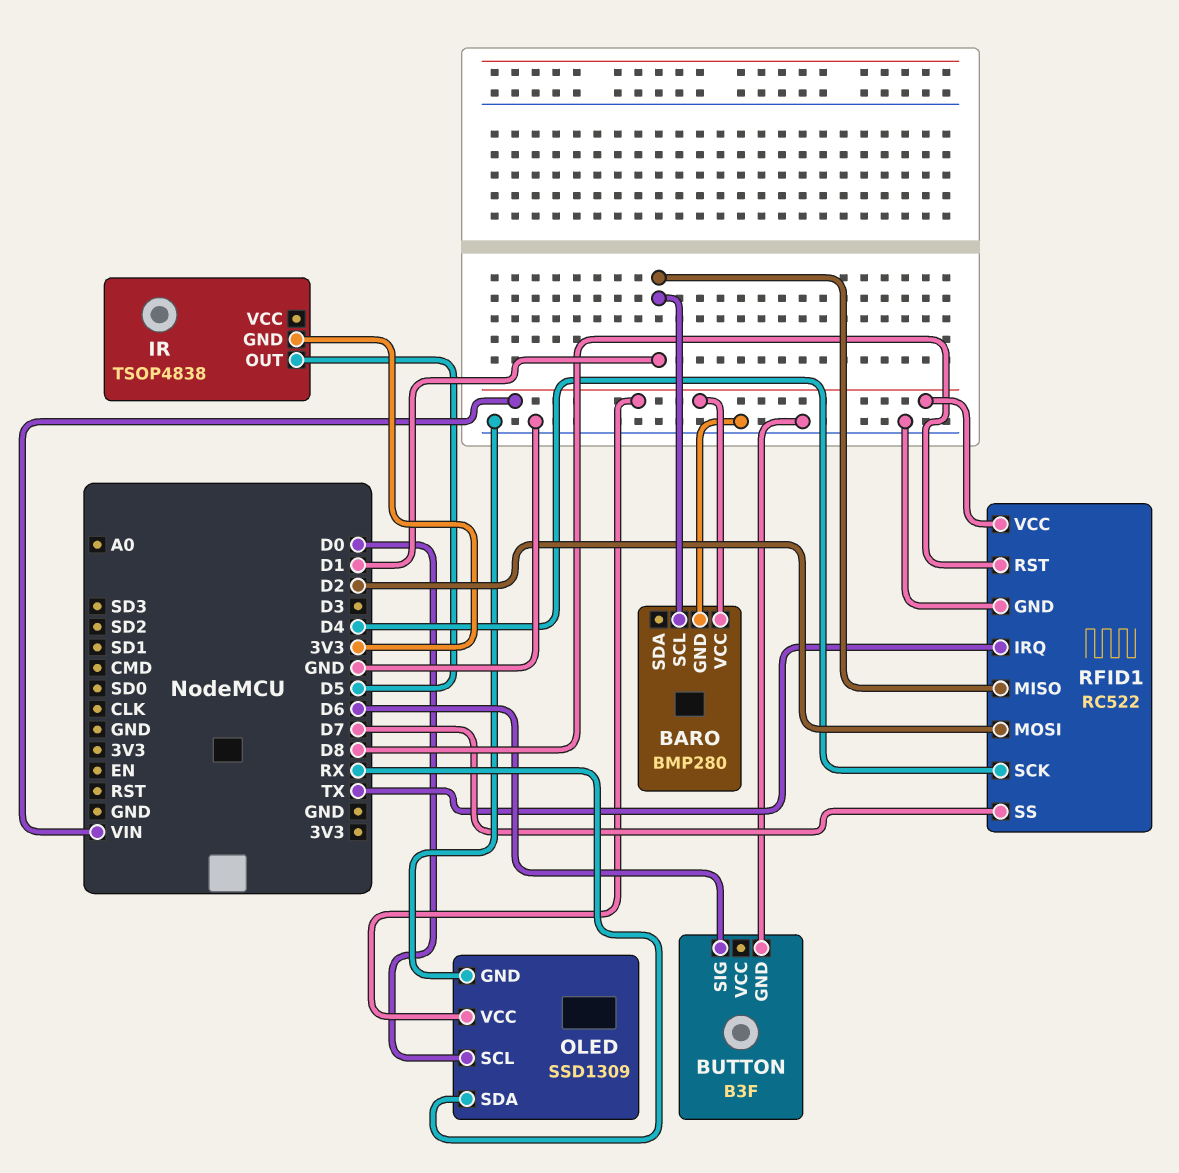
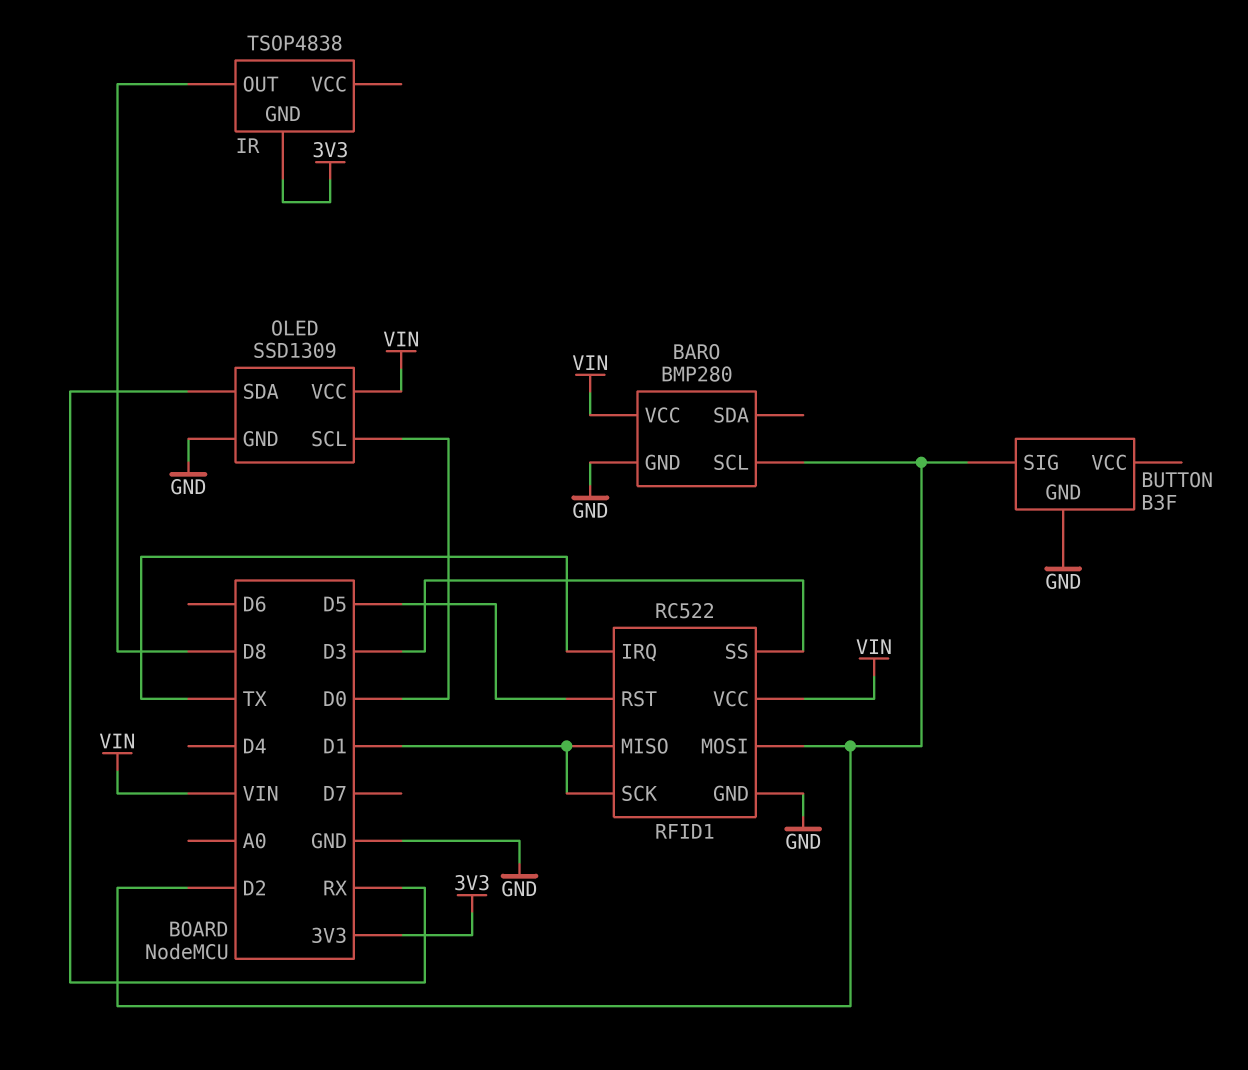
BARO pin SCL: D1 -> D2
BUTTON pin SIG: D6 -> D2
IR pin OUT: D5 -> D8
RFID1 pin RST: D8 -> D5
RFID1 pin SCK: D4 -> D1
RFID1 pin SS: D7 -> D3

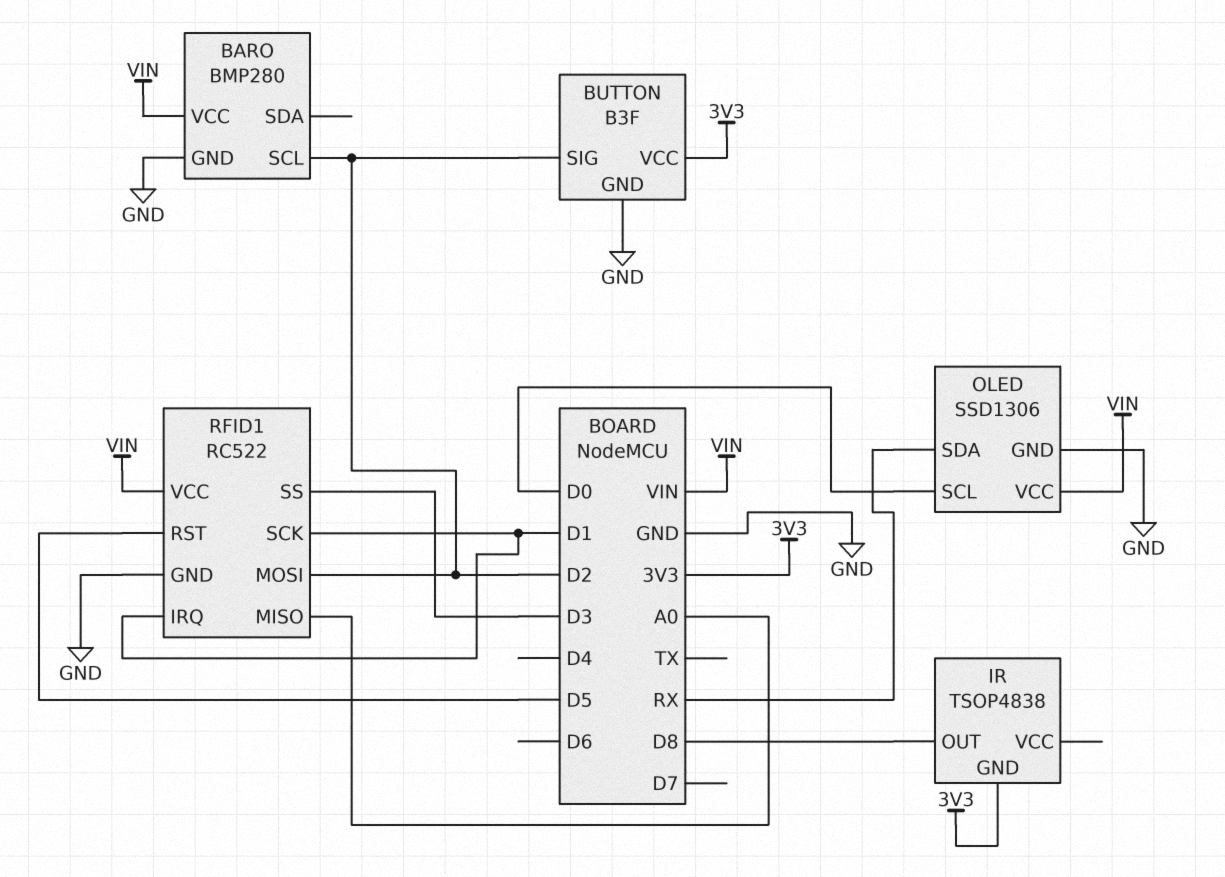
BUTTON pin VCC: none -> 3V3
OLED: SSD1309 -> SSD1306
RFID1 pin IRQ: TX -> D1
RFID1 pin MISO: D1 -> A0

